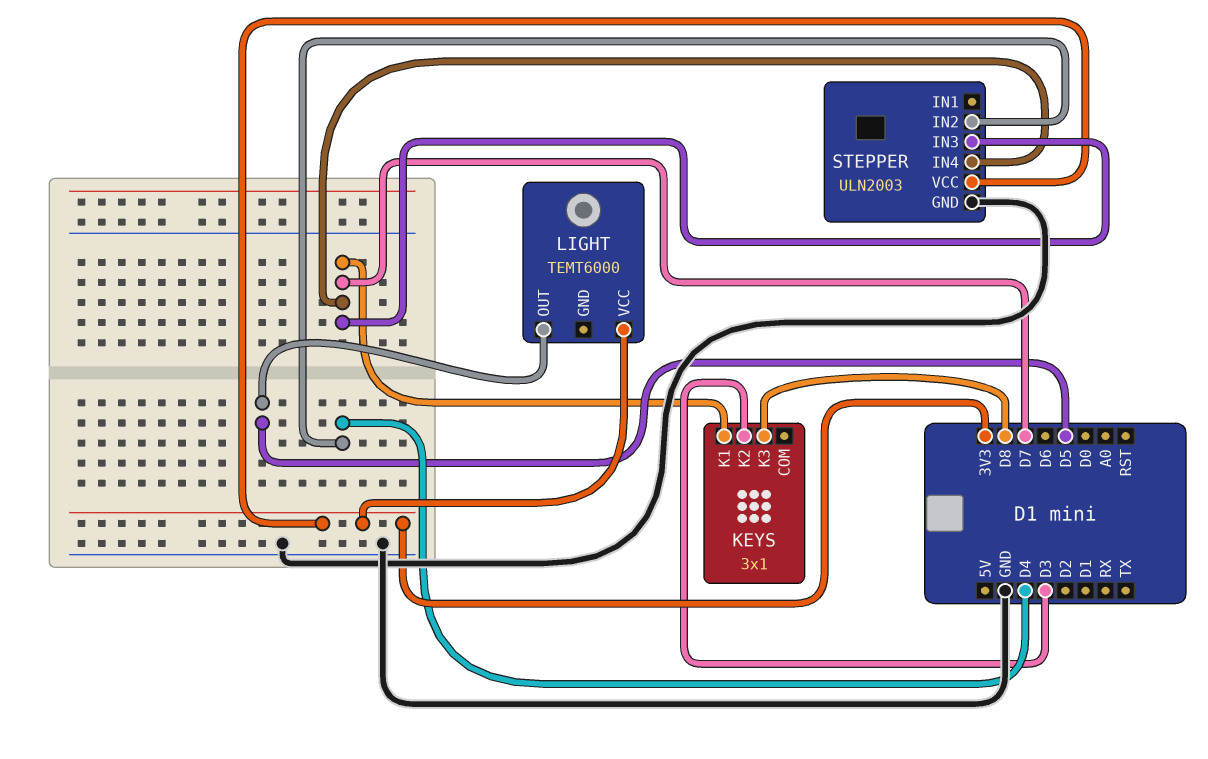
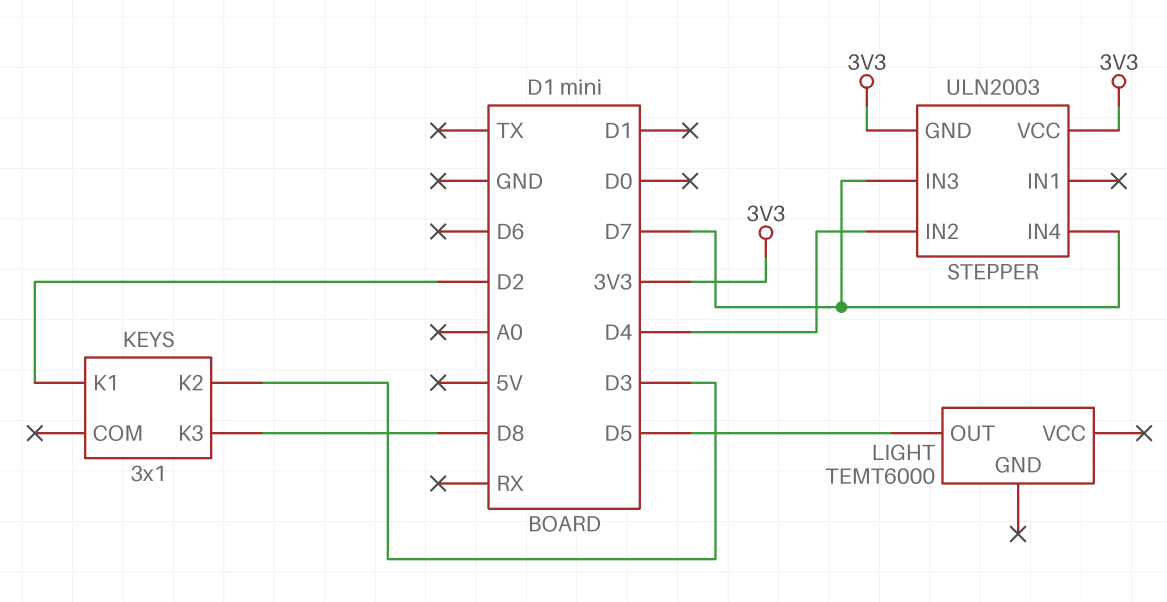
KEYS pin K1: D7 -> D2
LIGHT pin VCC: 3V3 -> none
STEPPER pin GND: GND -> 3V3

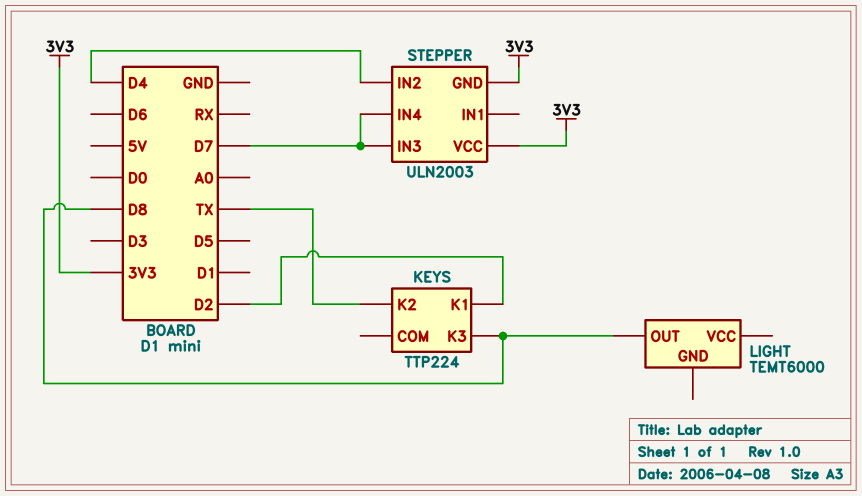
KEYS: 3x1 -> TTP224
KEYS pin K2: D3 -> TX
LIGHT pin OUT: D5 -> D8

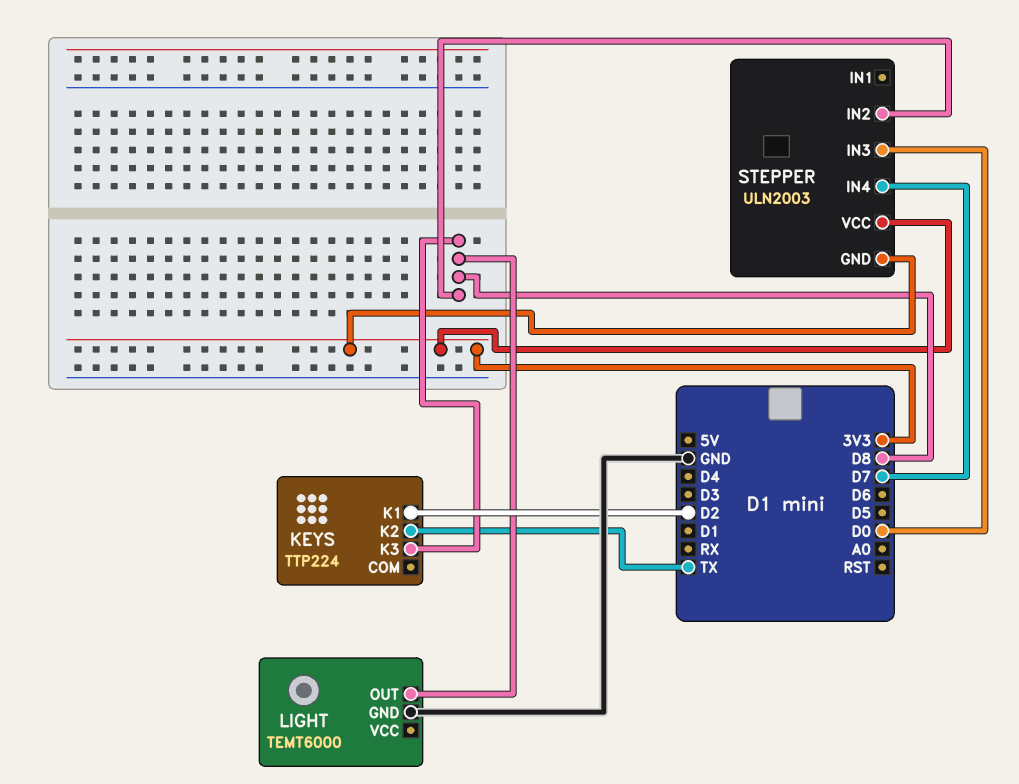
LIGHT pin GND: none -> GND
STEPPER pin IN2: D4 -> D8
STEPPER pin IN3: D7 -> D0

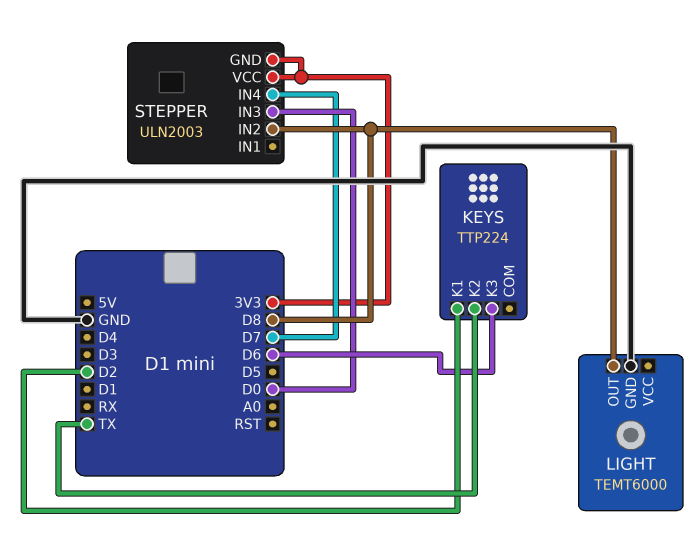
KEYS pin K3: D8 -> D6

